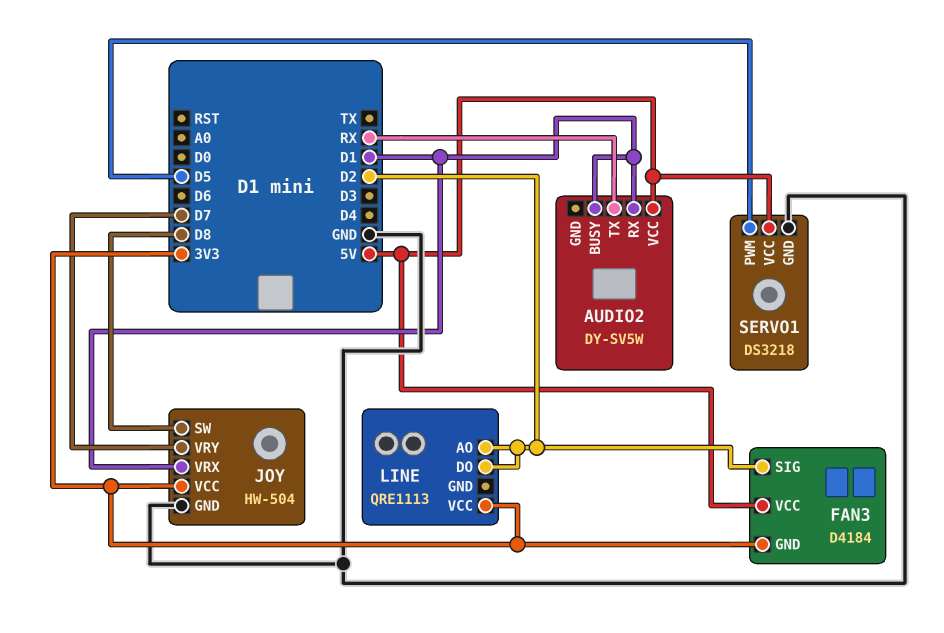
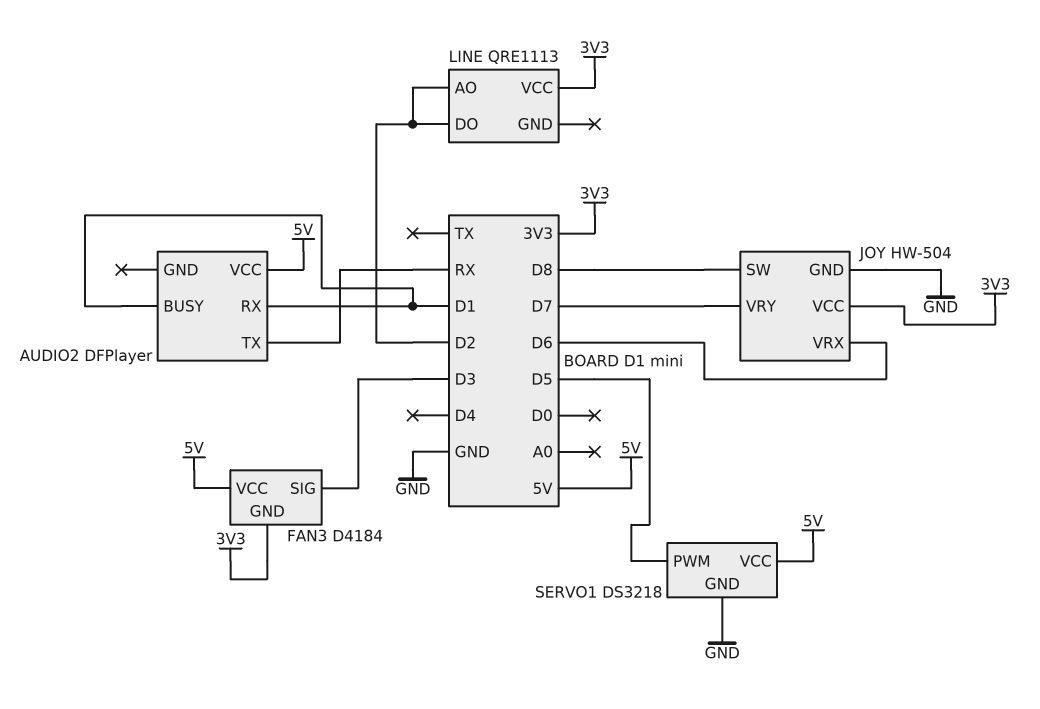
AUDIO2: DY-SV5W -> DFPlayer
FAN3 pin SIG: D2 -> D3
JOY pin VRX: D1 -> D6

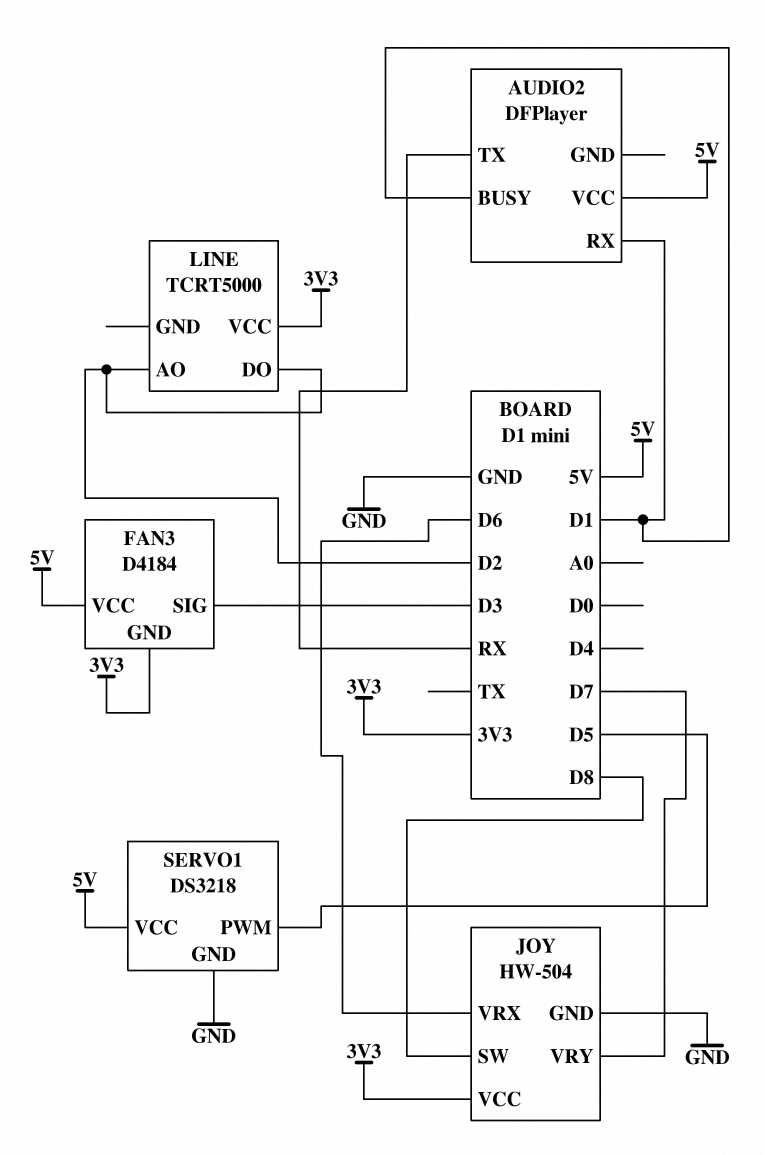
LINE: QRE1113 -> TCRT5000

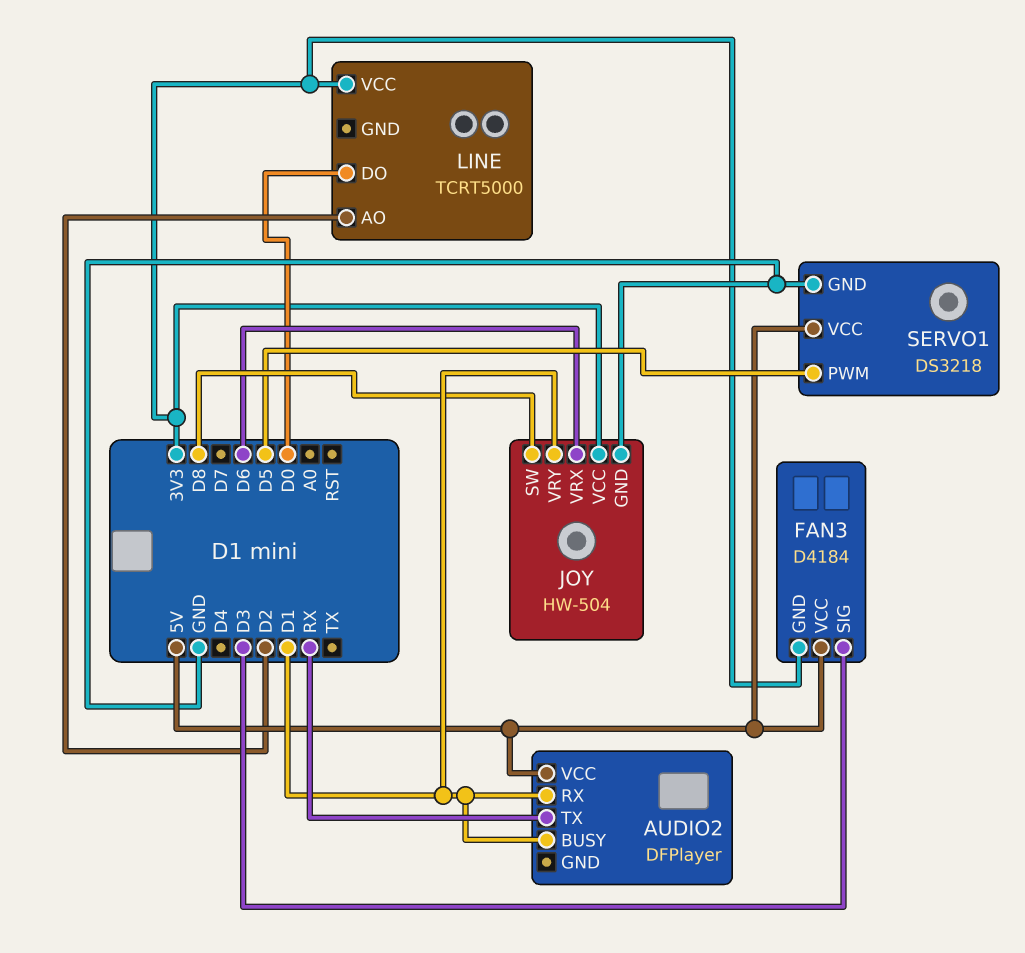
JOY pin VRY: D7 -> D1
LINE pin DO: D2 -> D0

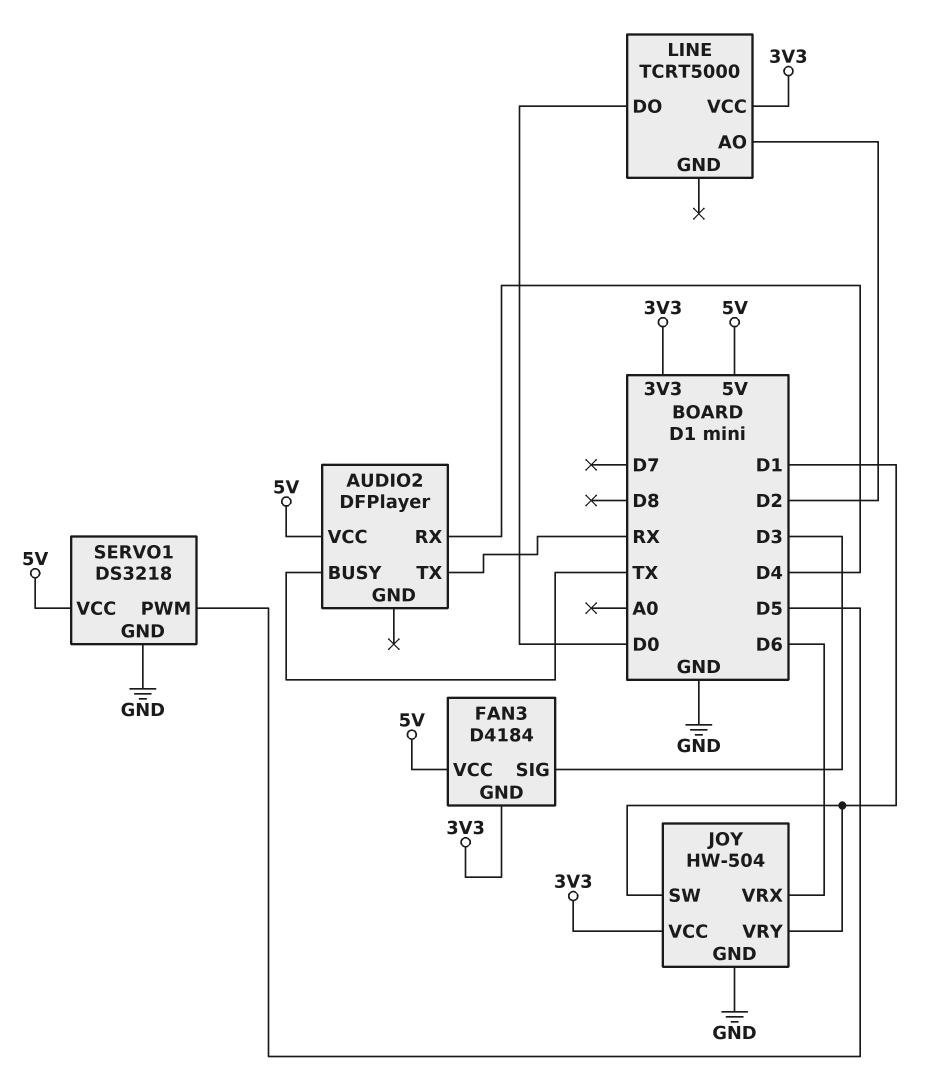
AUDIO2 pin BUSY: D1 -> TX
AUDIO2 pin RX: D1 -> D4
JOY pin SW: D8 -> D1

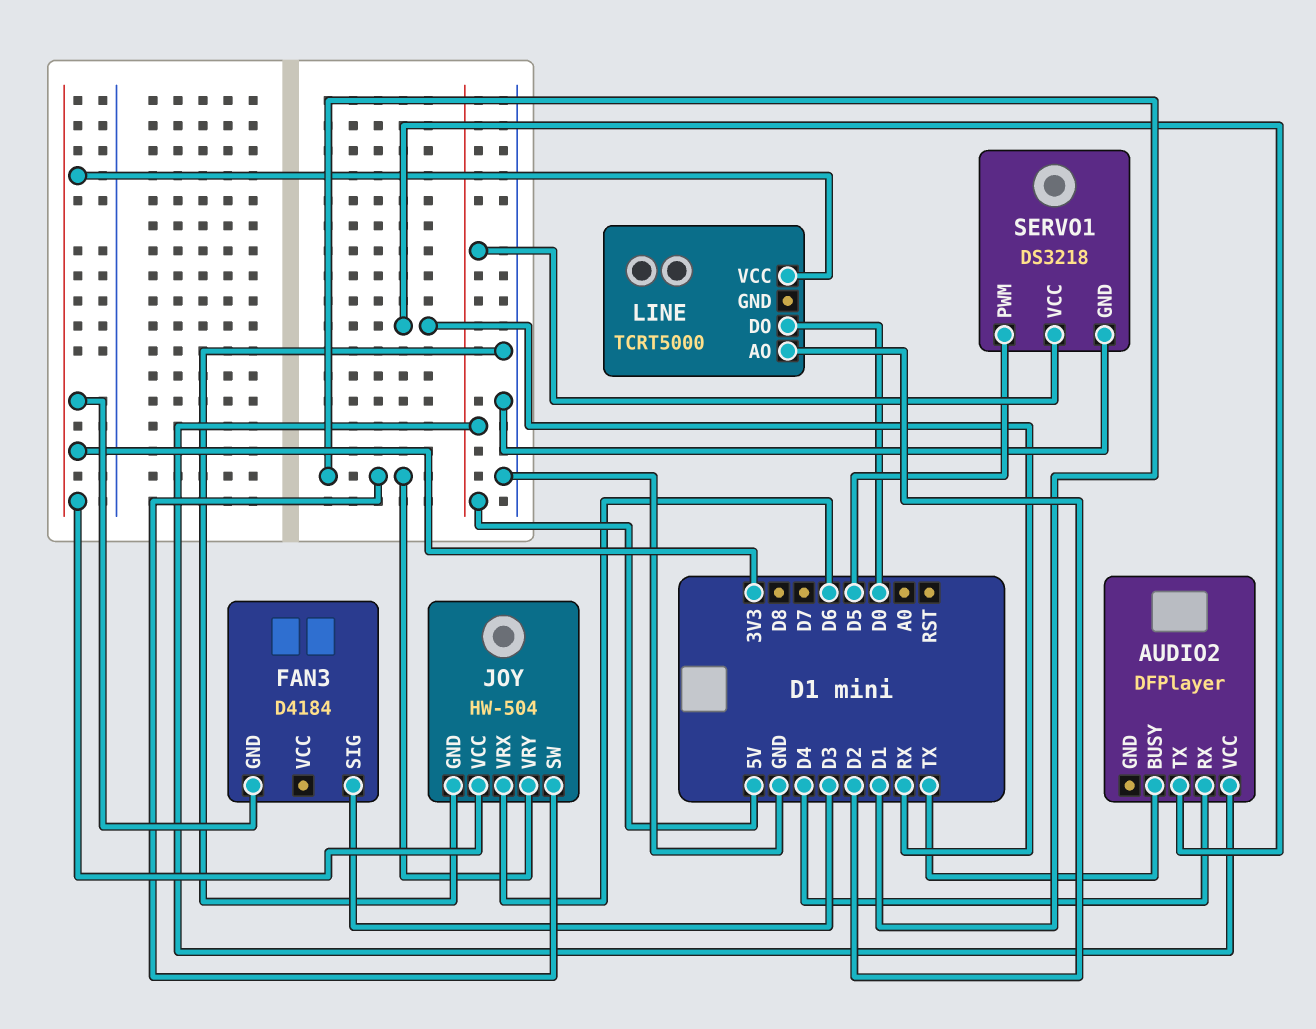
FAN3 pin VCC: 5V -> none

